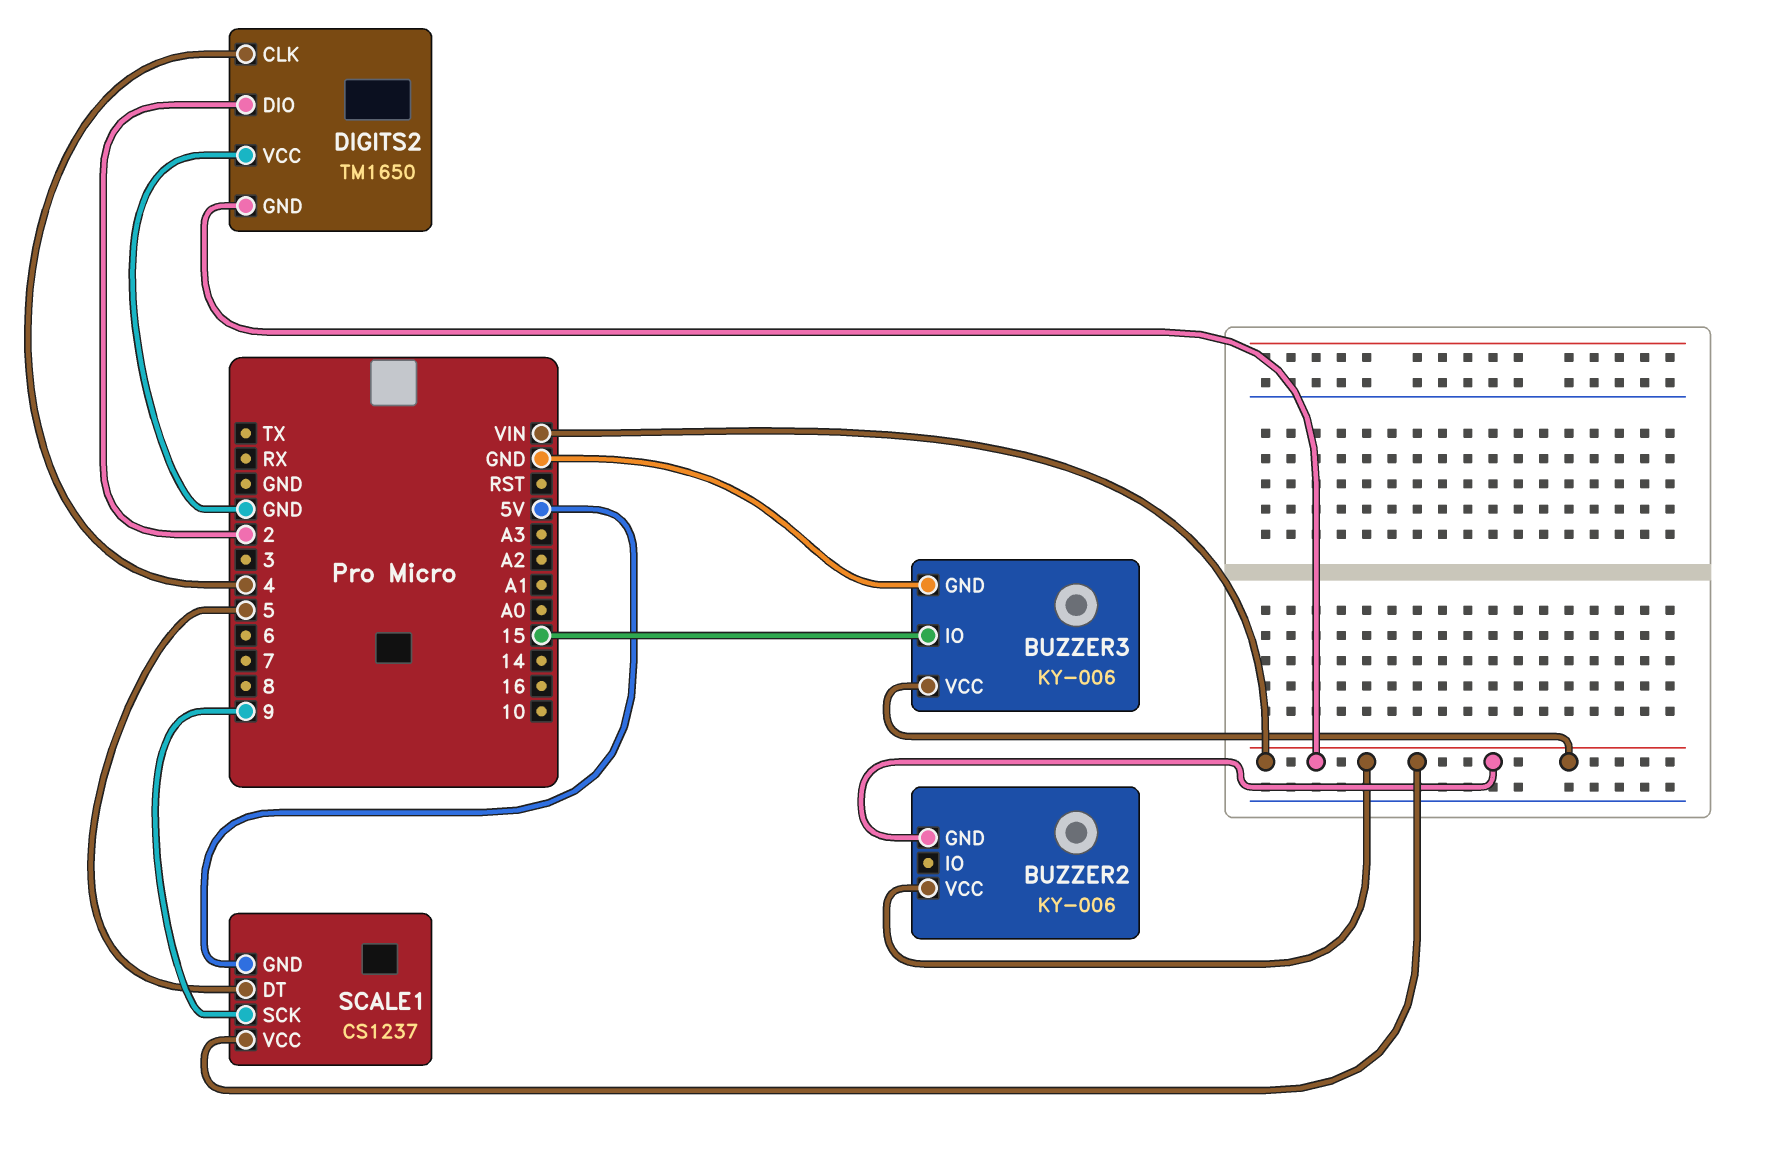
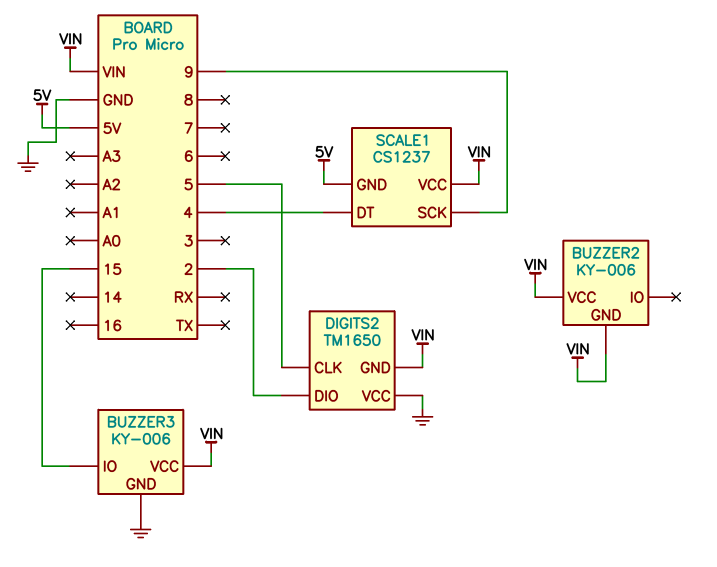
DIGITS2 pin CLK: 4 -> 5
SCALE1 pin DT: 5 -> 4

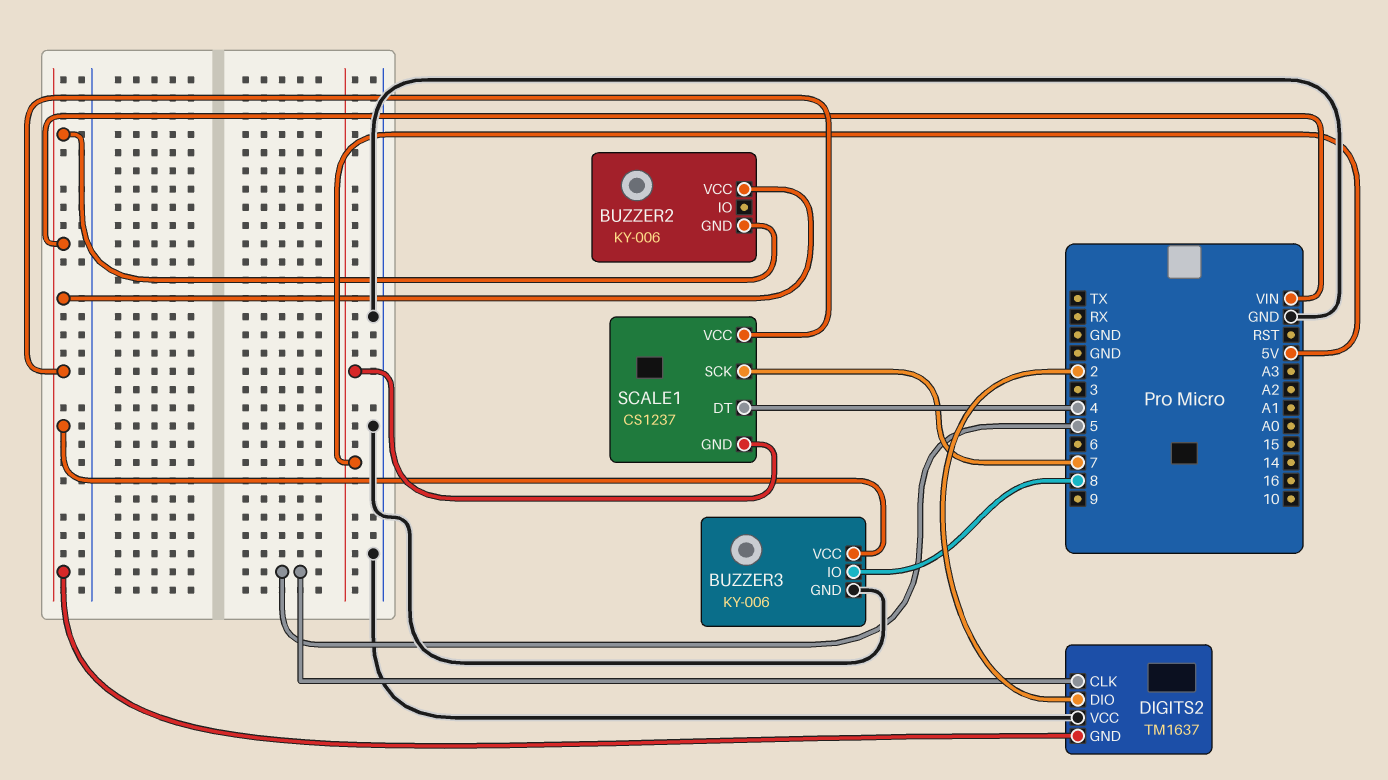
BUZZER3 pin IO: 15 -> 8
DIGITS2: TM1650 -> TM1637
SCALE1 pin SCK: 9 -> 7

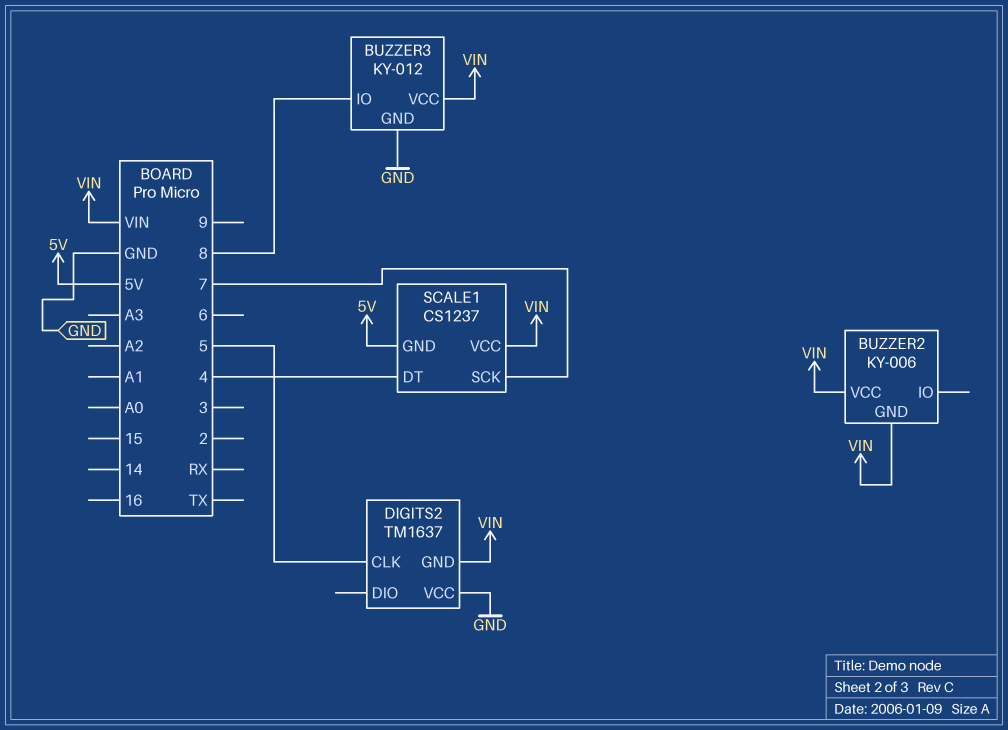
BUZZER3: KY-006 -> KY-012
DIGITS2 pin DIO: 2 -> none

